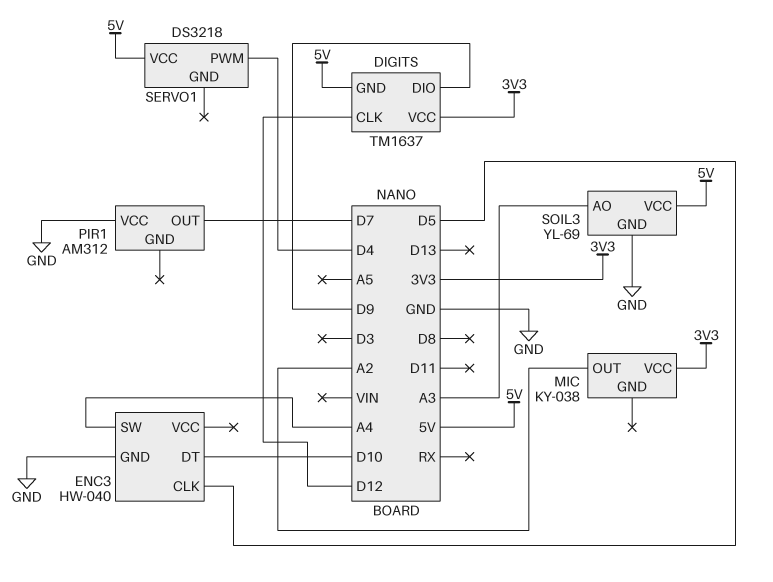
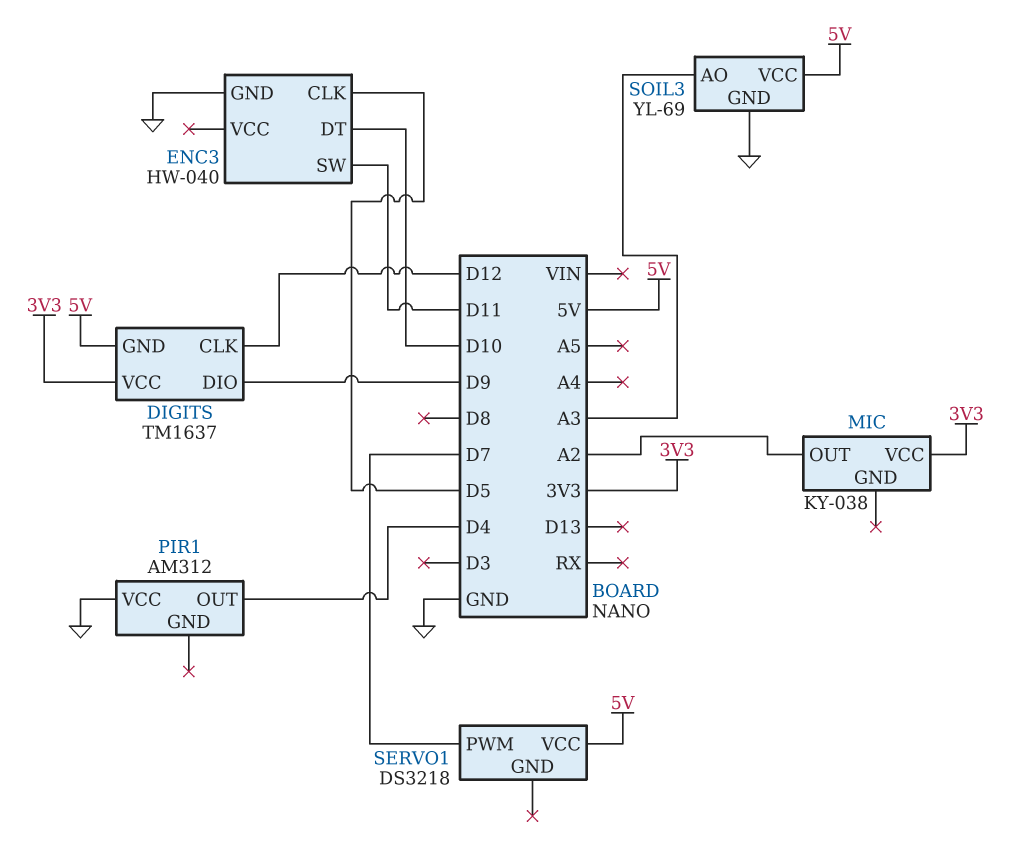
ENC3 pin SW: A4 -> D11
PIR1 pin OUT: D7 -> D4
SERVO1 pin PWM: D4 -> D7

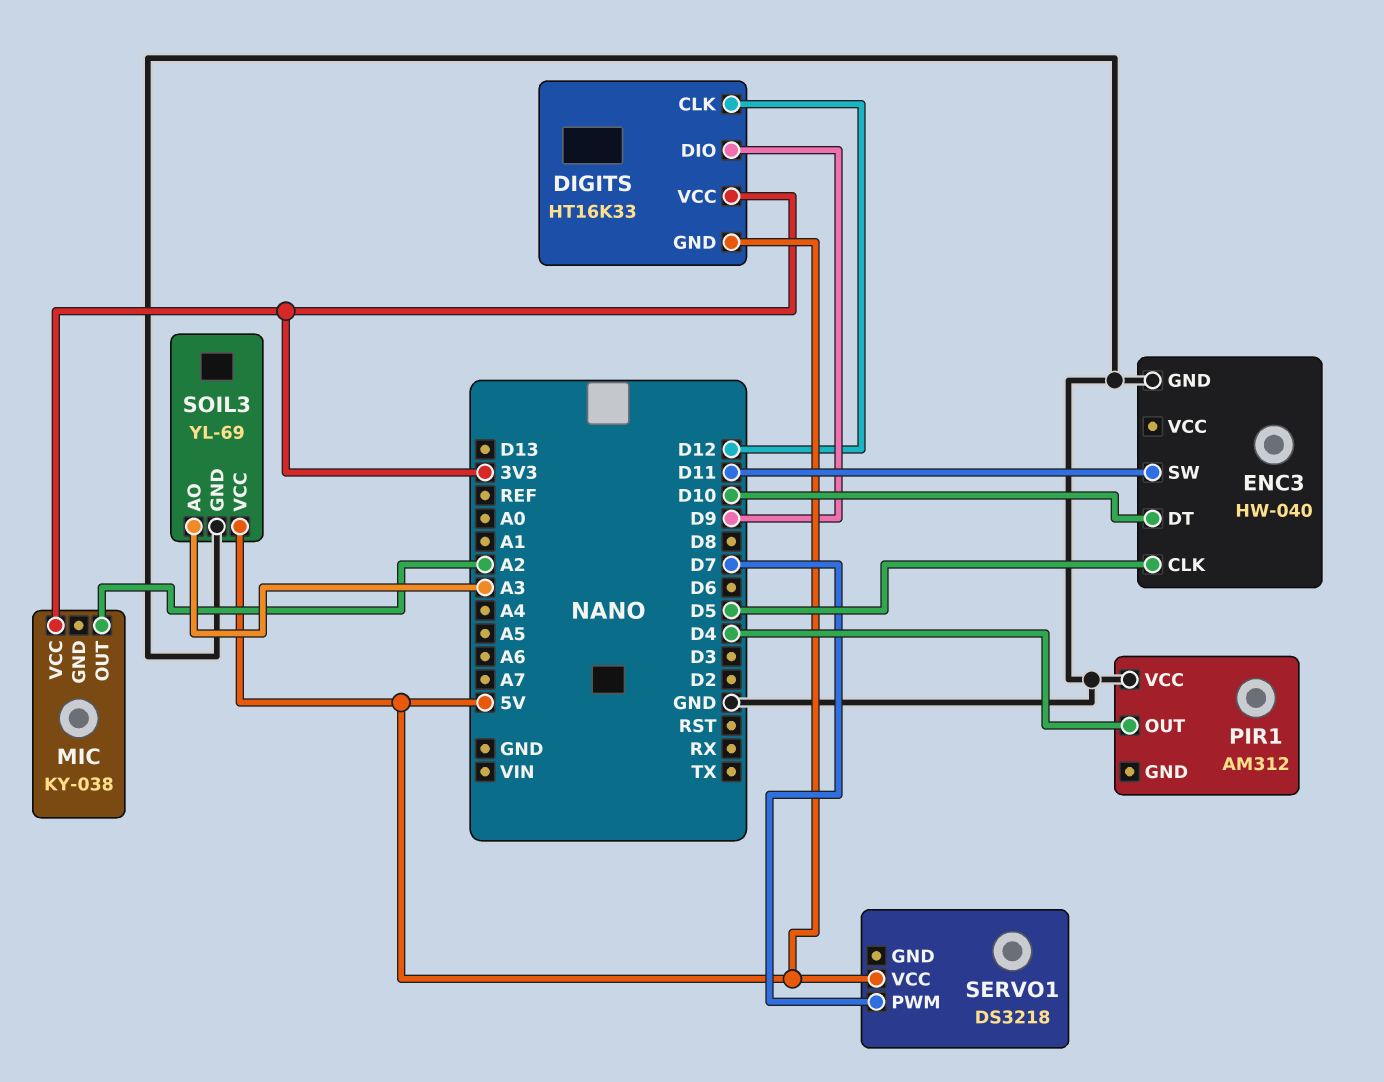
DIGITS: TM1637 -> HT16K33

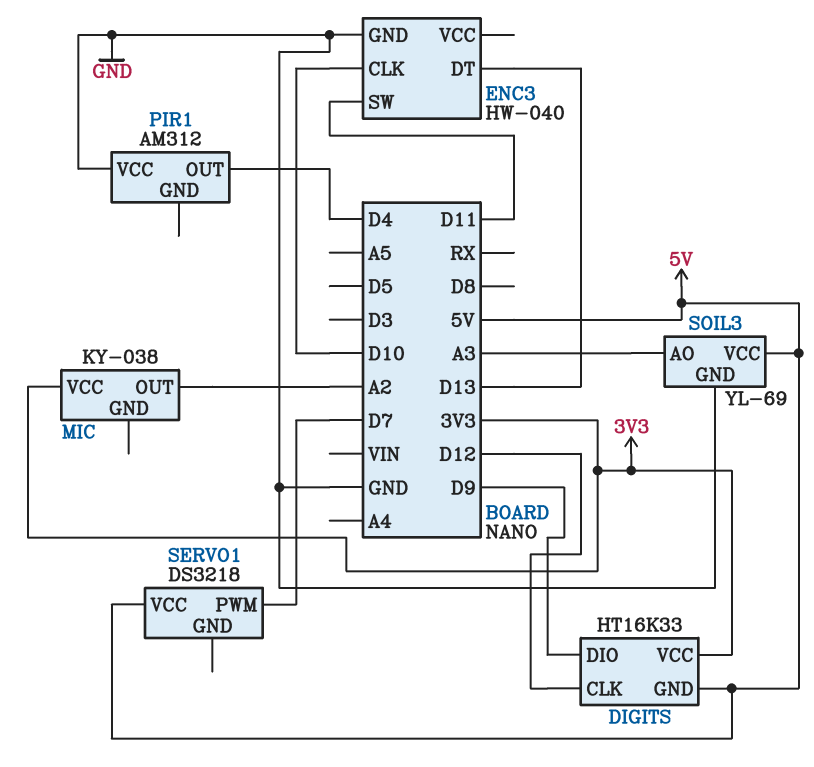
ENC3 pin CLK: D5 -> D10
ENC3 pin DT: D10 -> D13

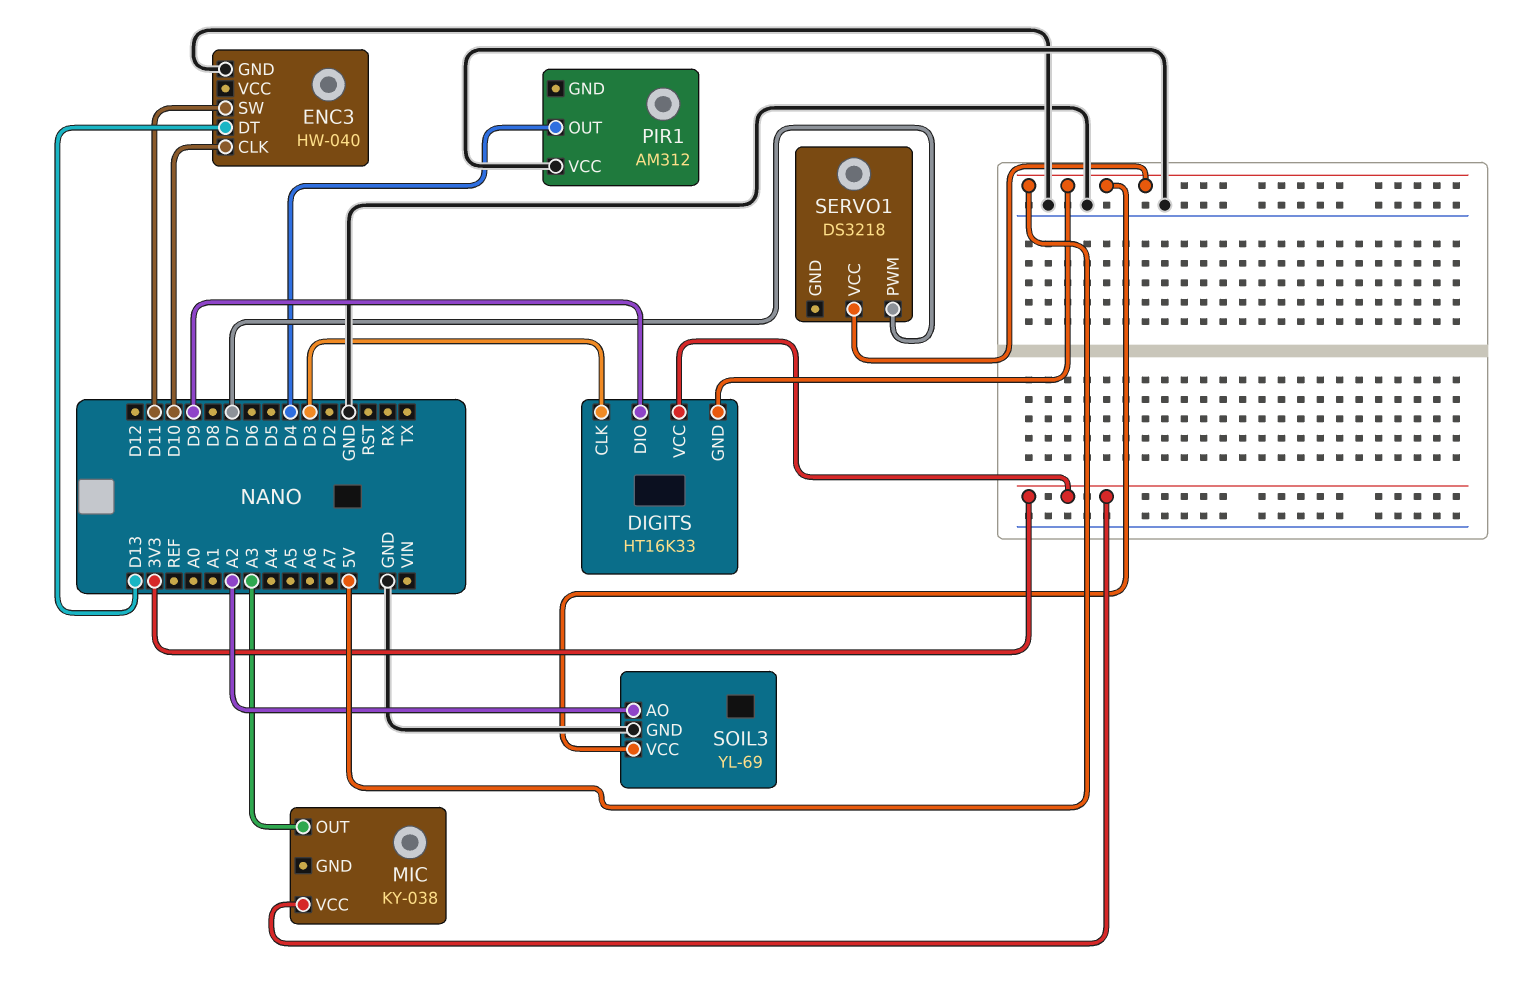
DIGITS pin CLK: D12 -> D3
MIC pin OUT: A2 -> A3
SOIL3 pin AO: A3 -> A2

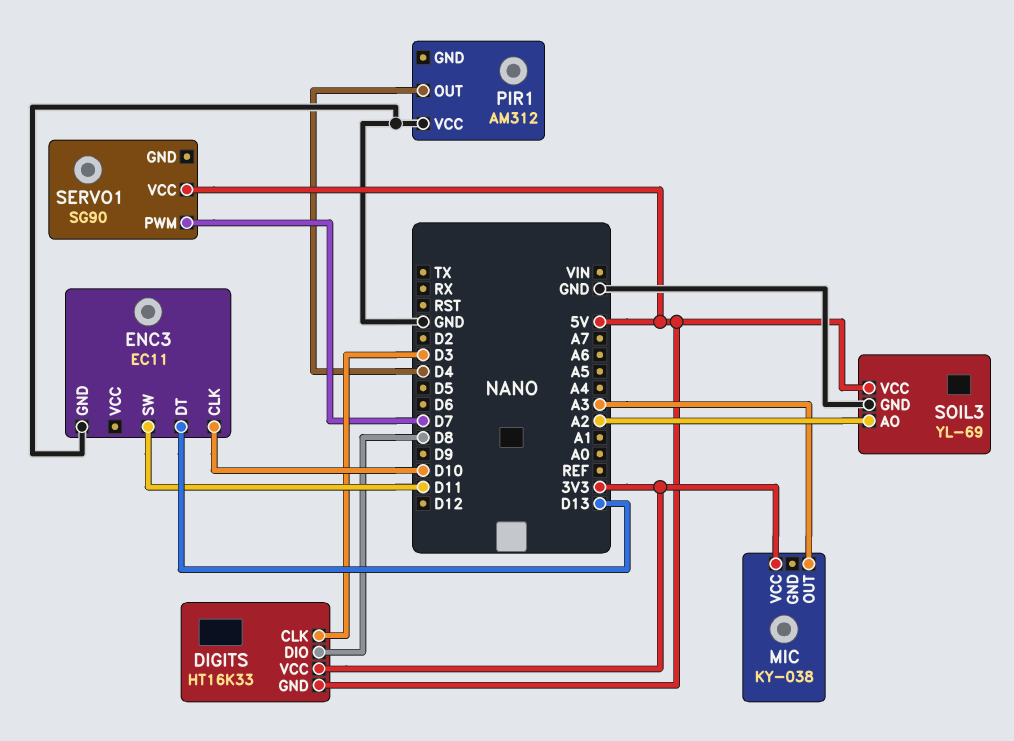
DIGITS pin DIO: D9 -> D8
ENC3: HW-040 -> EC11
SERVO1: DS3218 -> SG90

